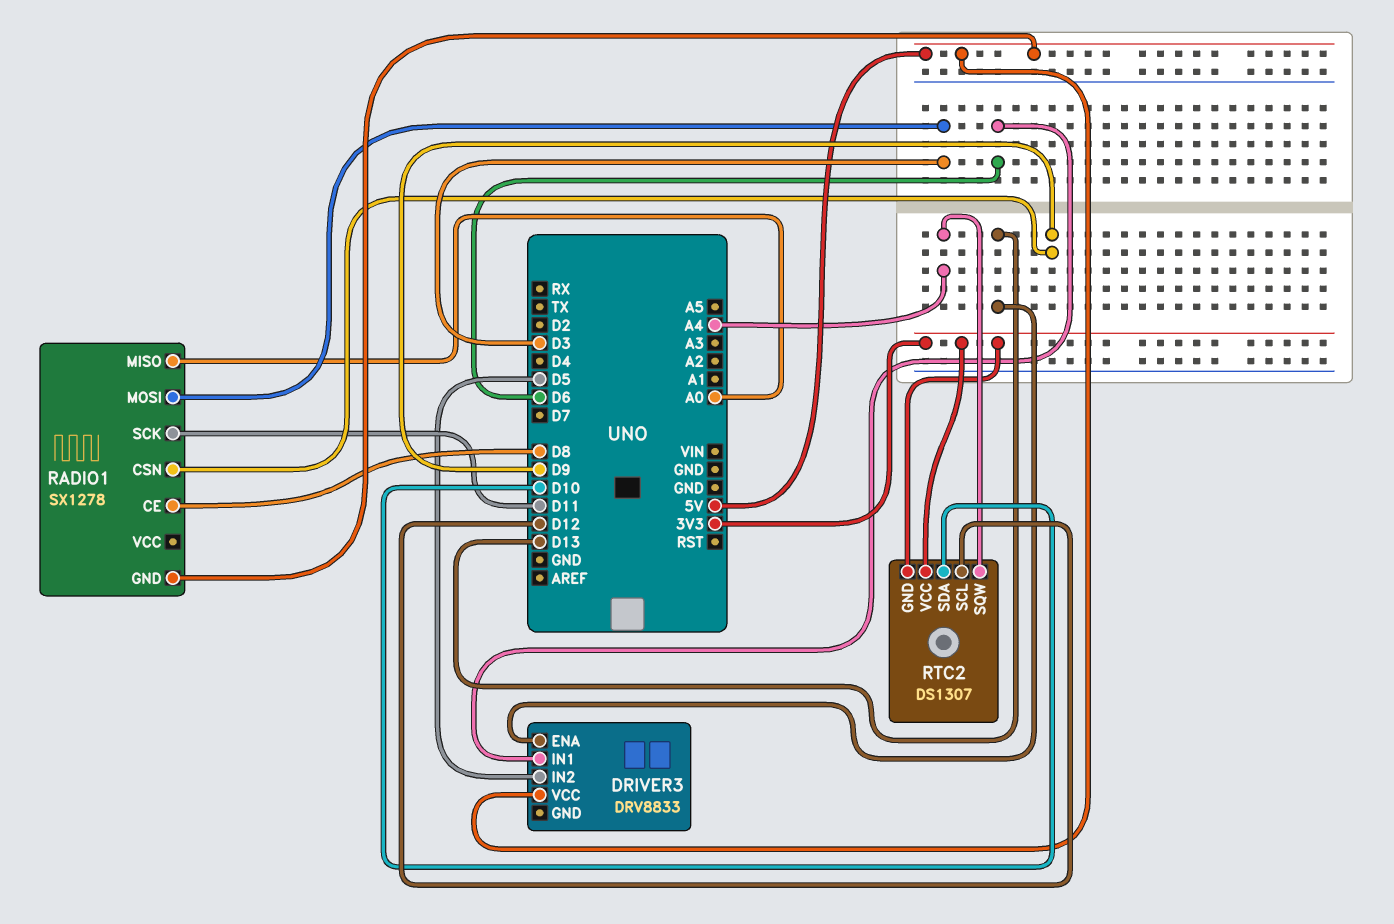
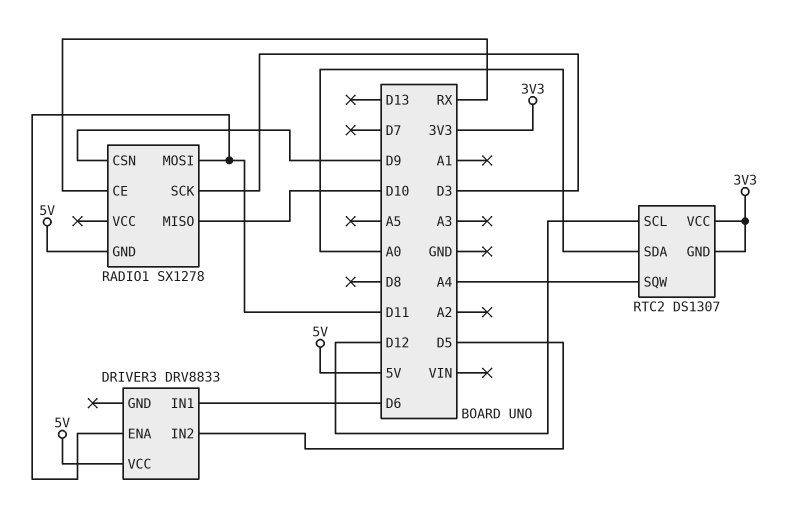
DRIVER3 pin ENA: D13 -> D11
RADIO1 pin CE: D8 -> RX
RADIO1 pin MISO: A0 -> D10
RADIO1 pin MOSI: D3 -> D11
RADIO1 pin SCK: D11 -> D3
RTC2 pin SDA: D10 -> A0

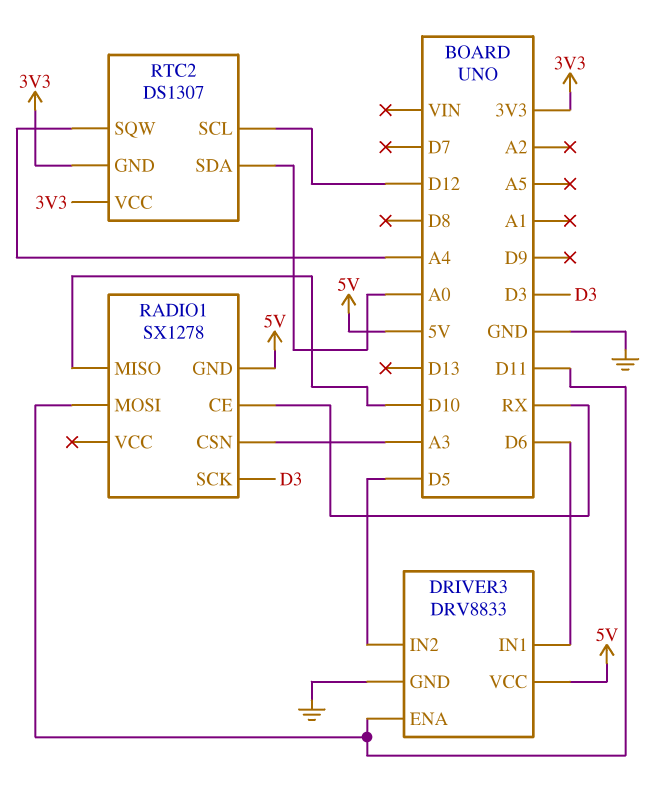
DRIVER3 pin GND: none -> GND
RADIO1 pin CSN: D9 -> A3

